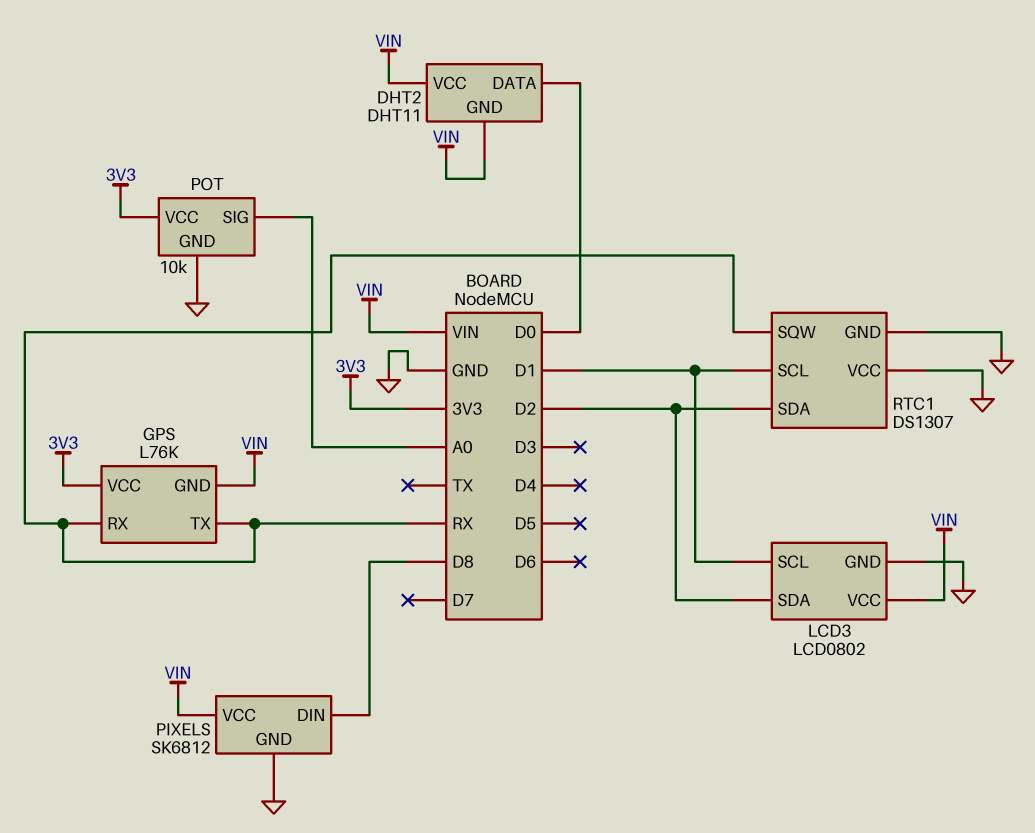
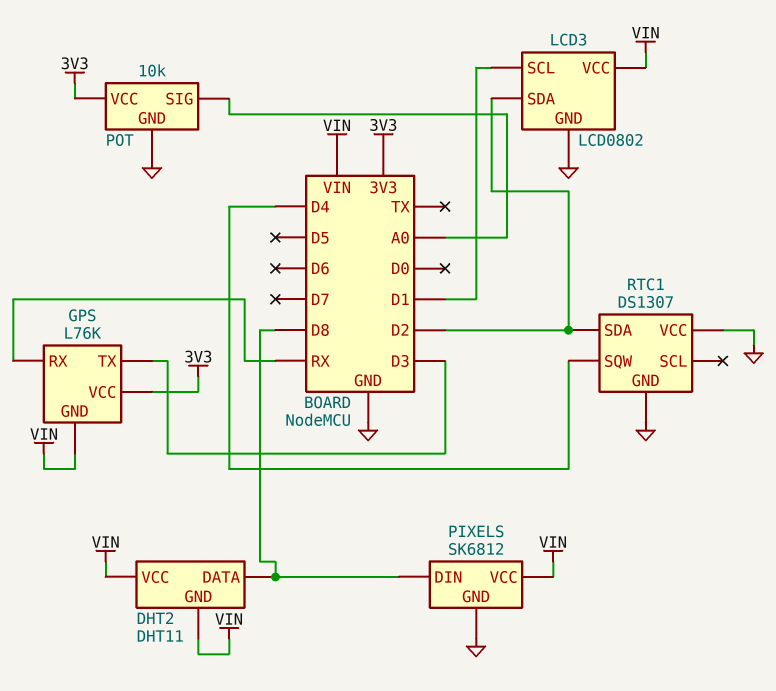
DHT2 pin DATA: D0 -> D8
GPS pin TX: RX -> D3
RTC1 pin SCL: D1 -> none
RTC1 pin SQW: RX -> D4

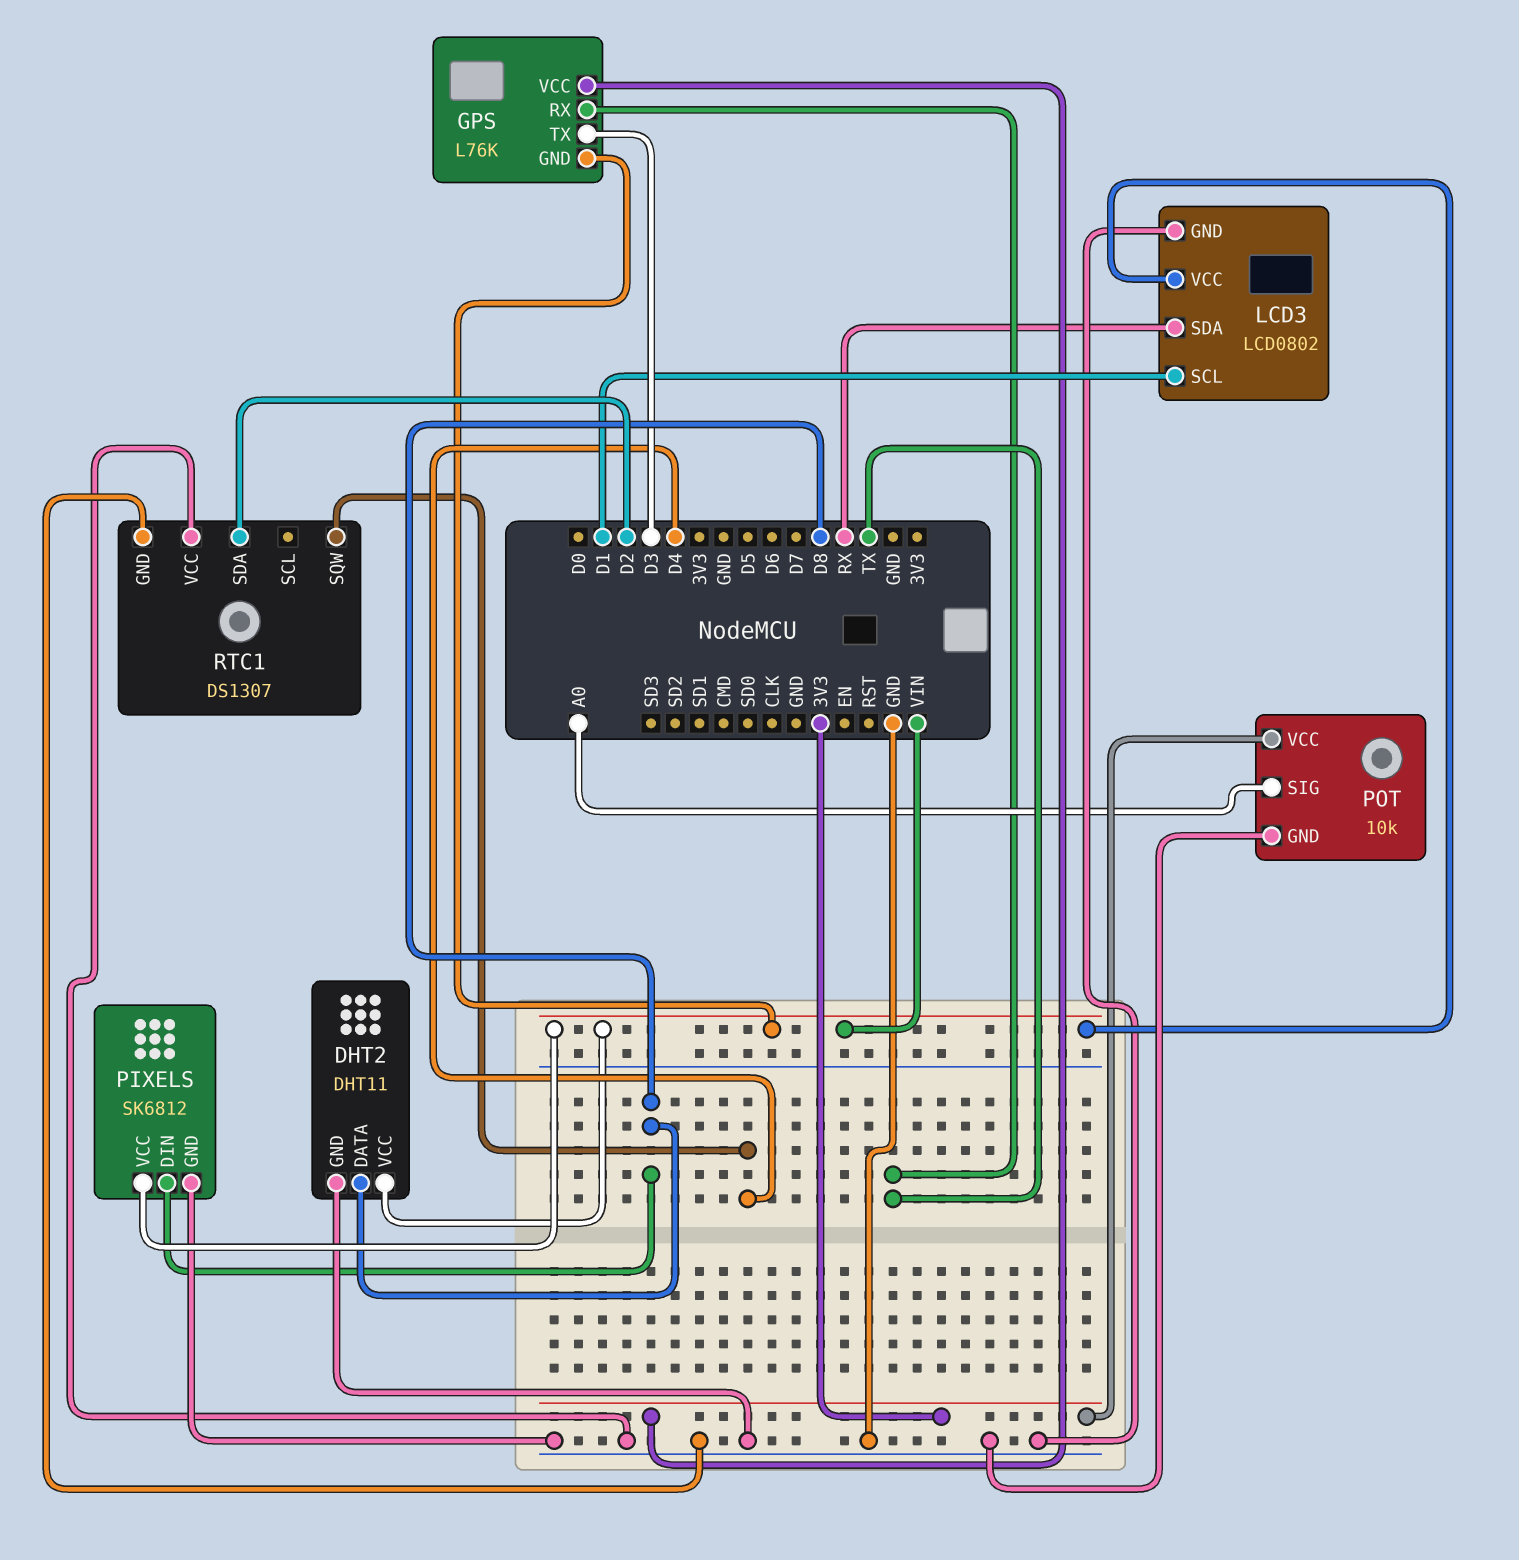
DHT2 pin GND: VIN -> GND
GPS pin RX: RX -> TX
LCD3 pin SDA: D2 -> RX

